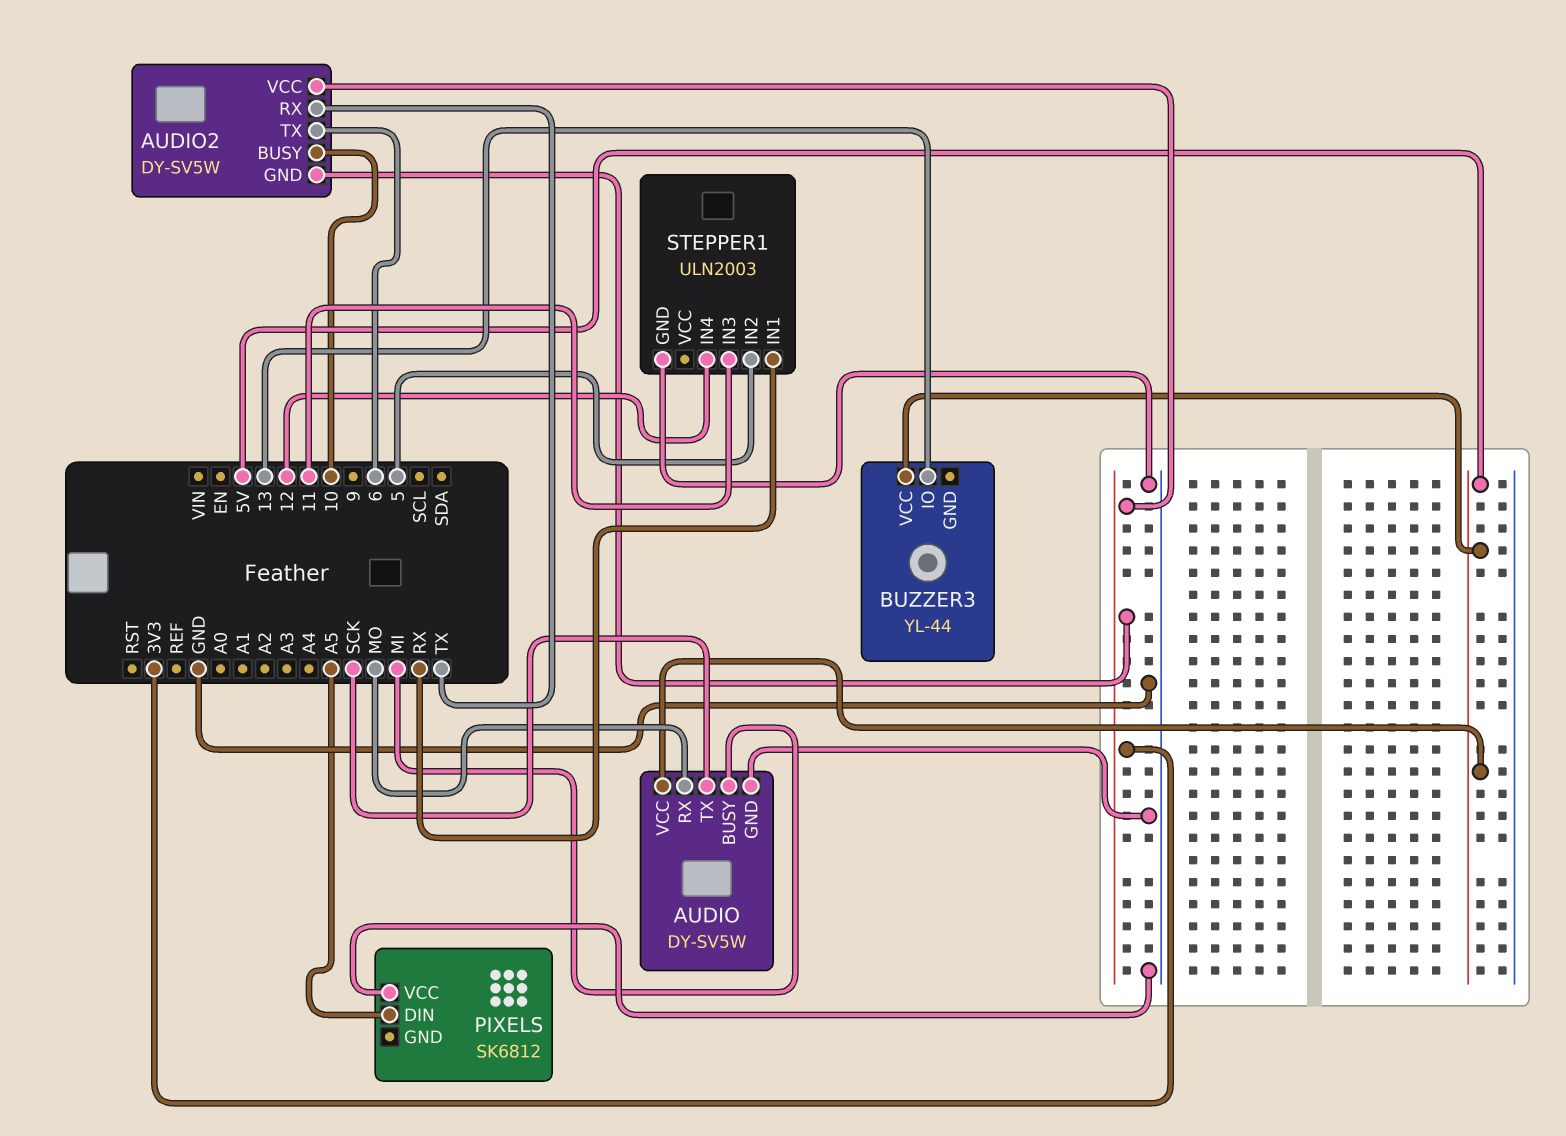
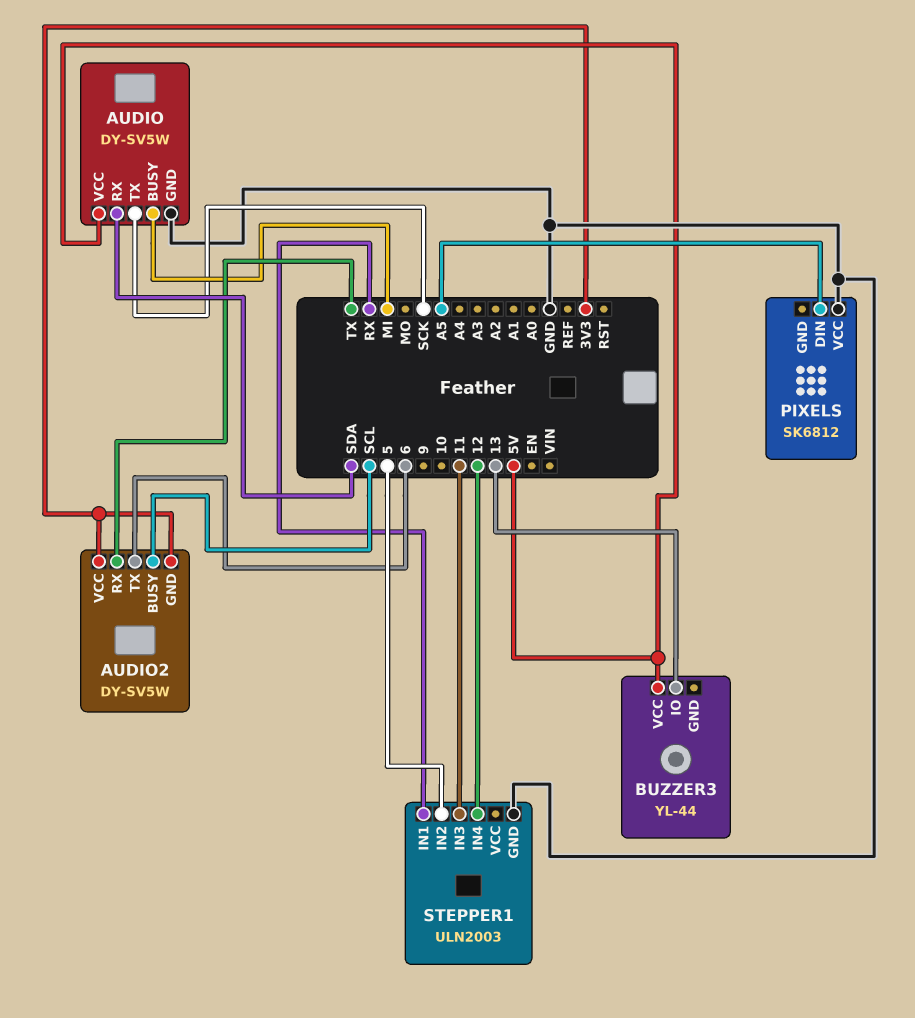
AUDIO pin RX: MO -> SDA
AUDIO2 pin BUSY: 10 -> SCL

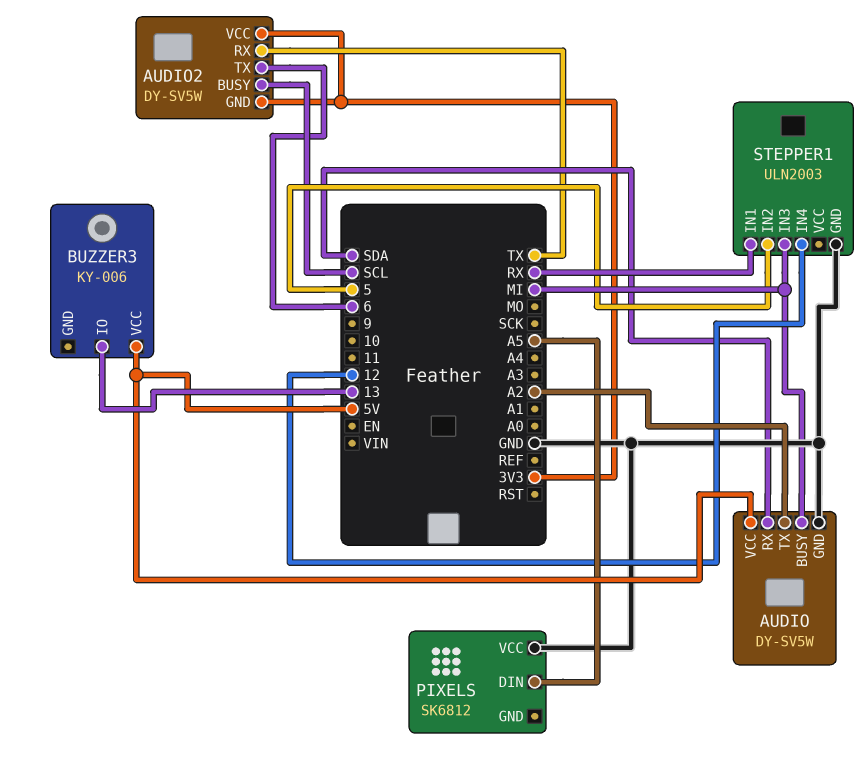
AUDIO pin TX: SCK -> A2
BUZZER3: YL-44 -> KY-006
STEPPER1 pin IN3: 11 -> MI

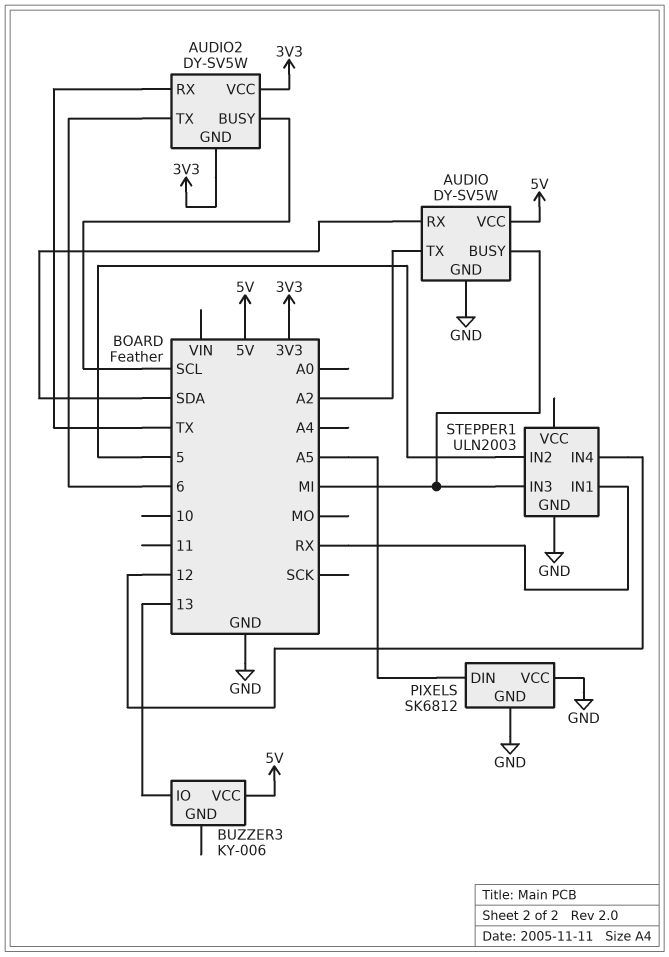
PIXELS pin GND: none -> GND

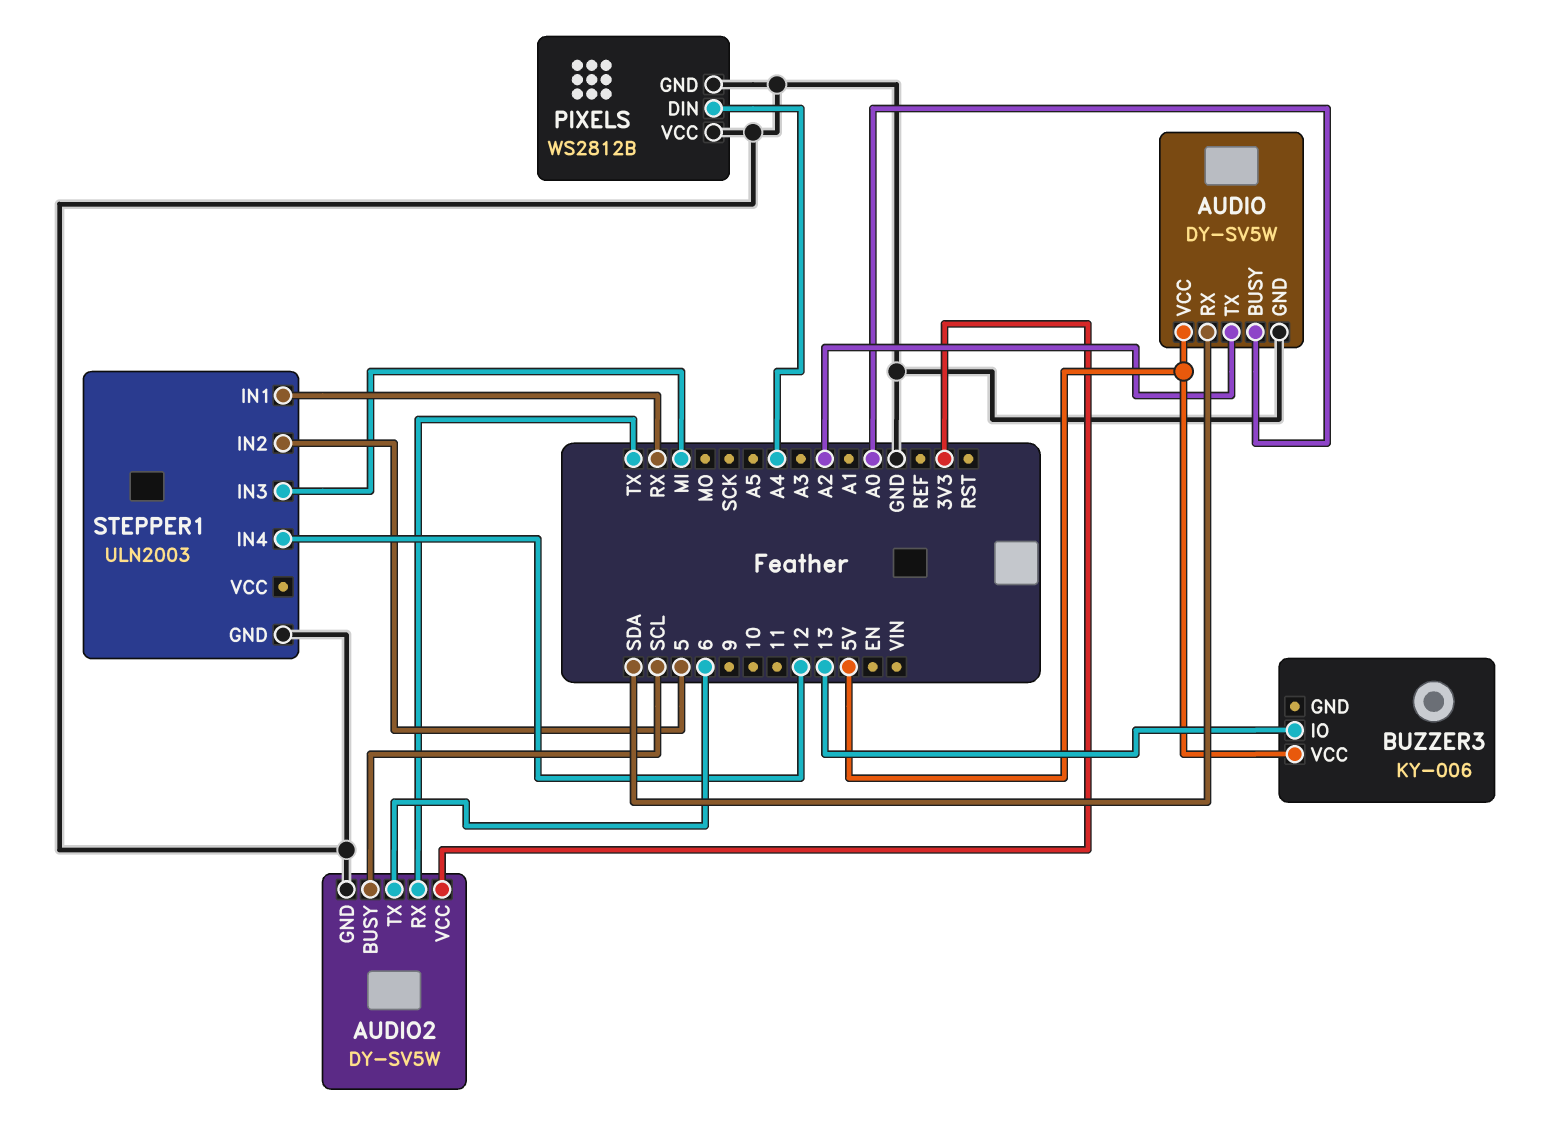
AUDIO pin BUSY: MI -> A0
AUDIO2 pin GND: 3V3 -> GND
PIXELS: SK6812 -> WS2812B
PIXELS pin DIN: A5 -> A4

